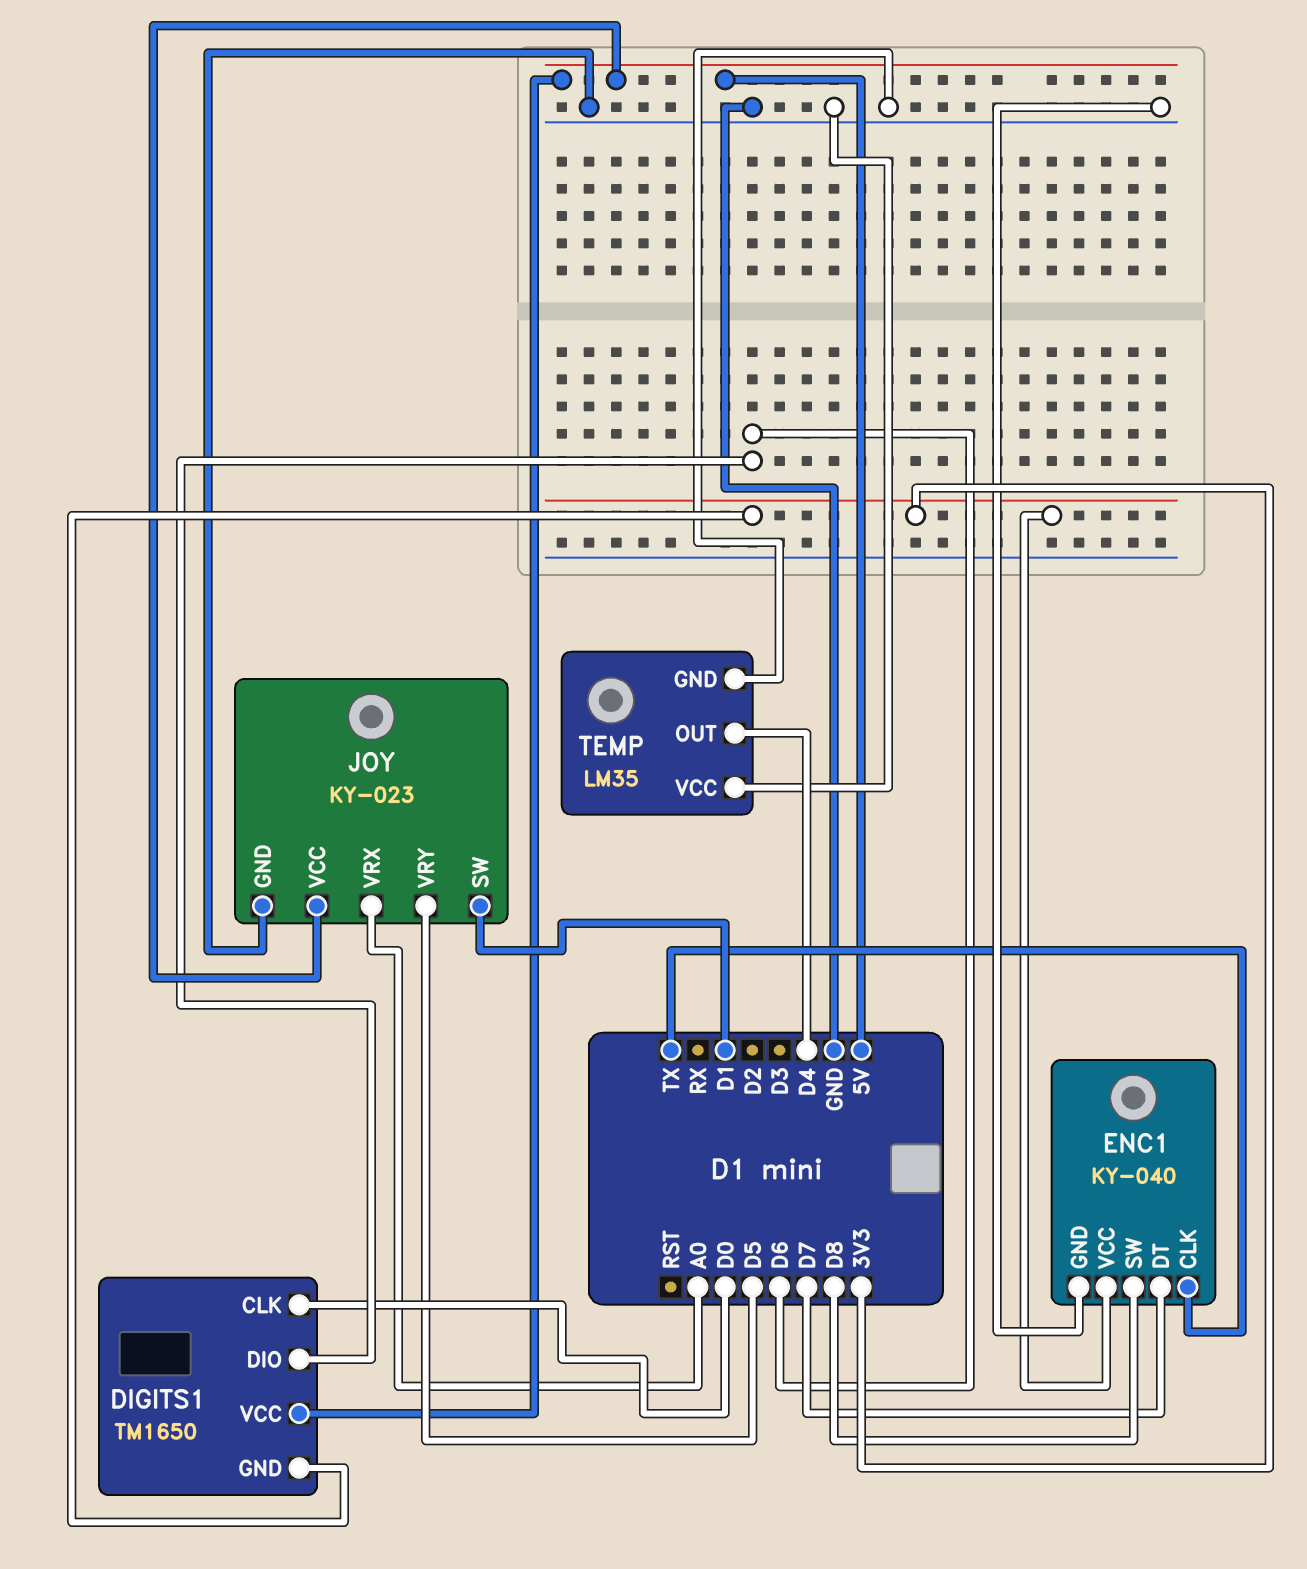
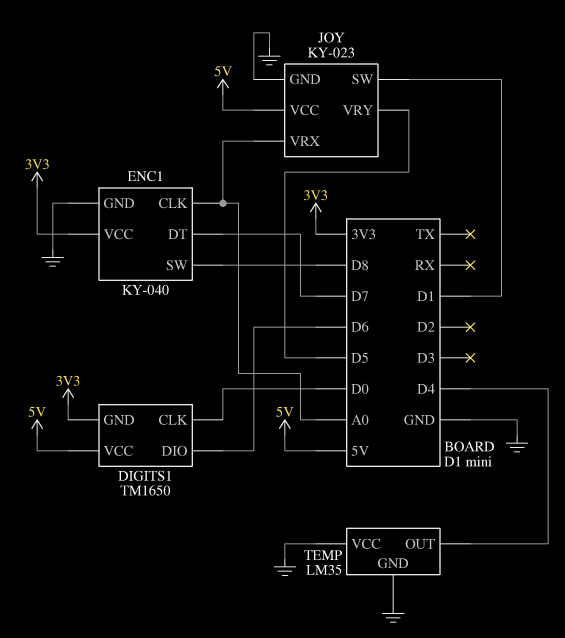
ENC1 pin CLK: TX -> A0

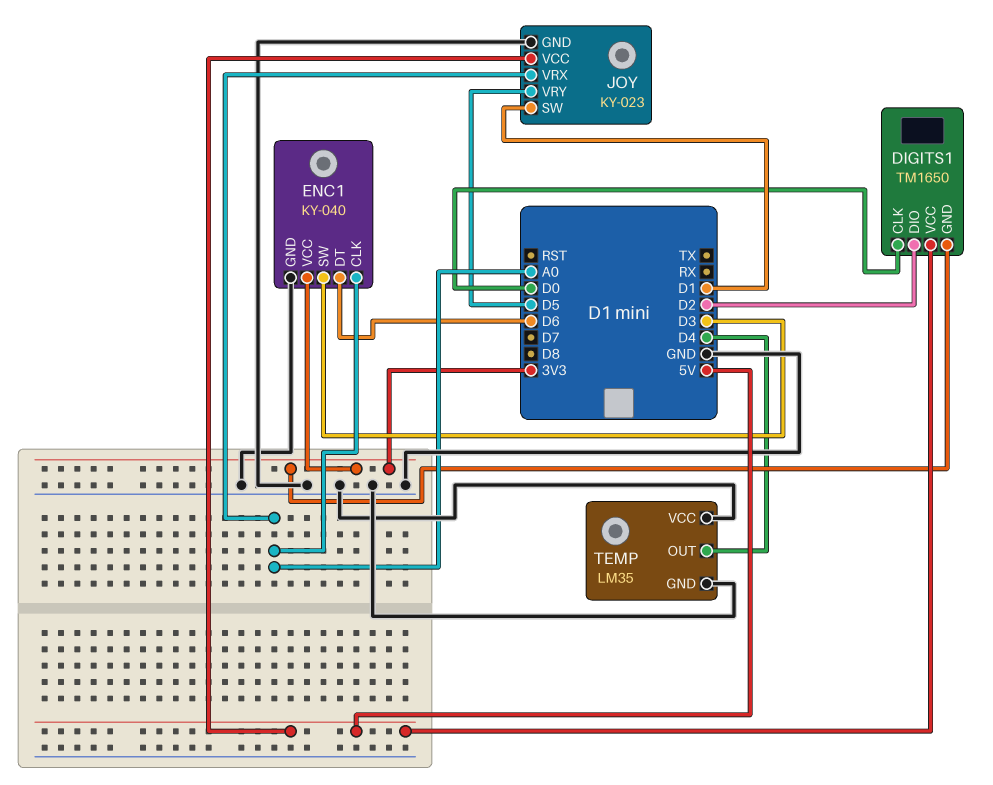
DIGITS1 pin DIO: D6 -> D2
ENC1 pin DT: D7 -> D6
ENC1 pin SW: D8 -> D3

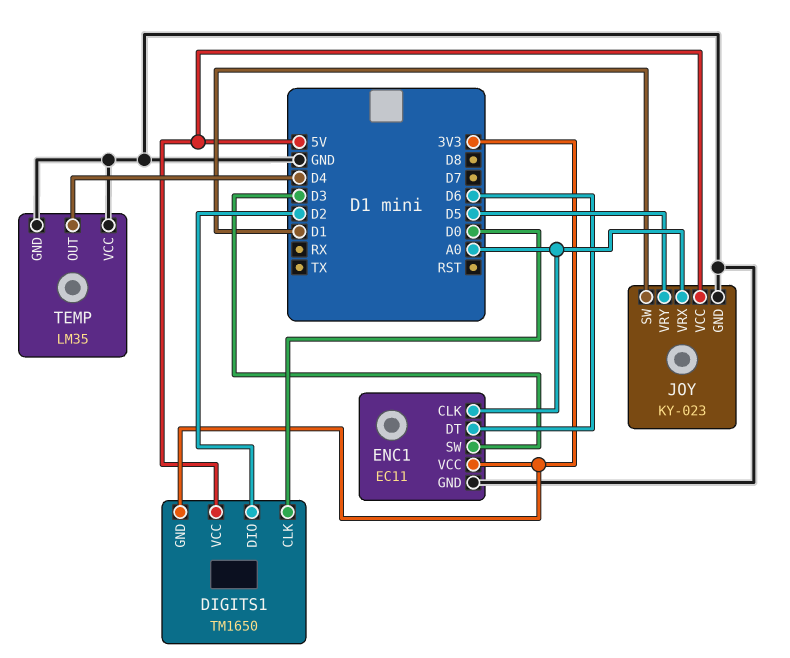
ENC1: KY-040 -> EC11

